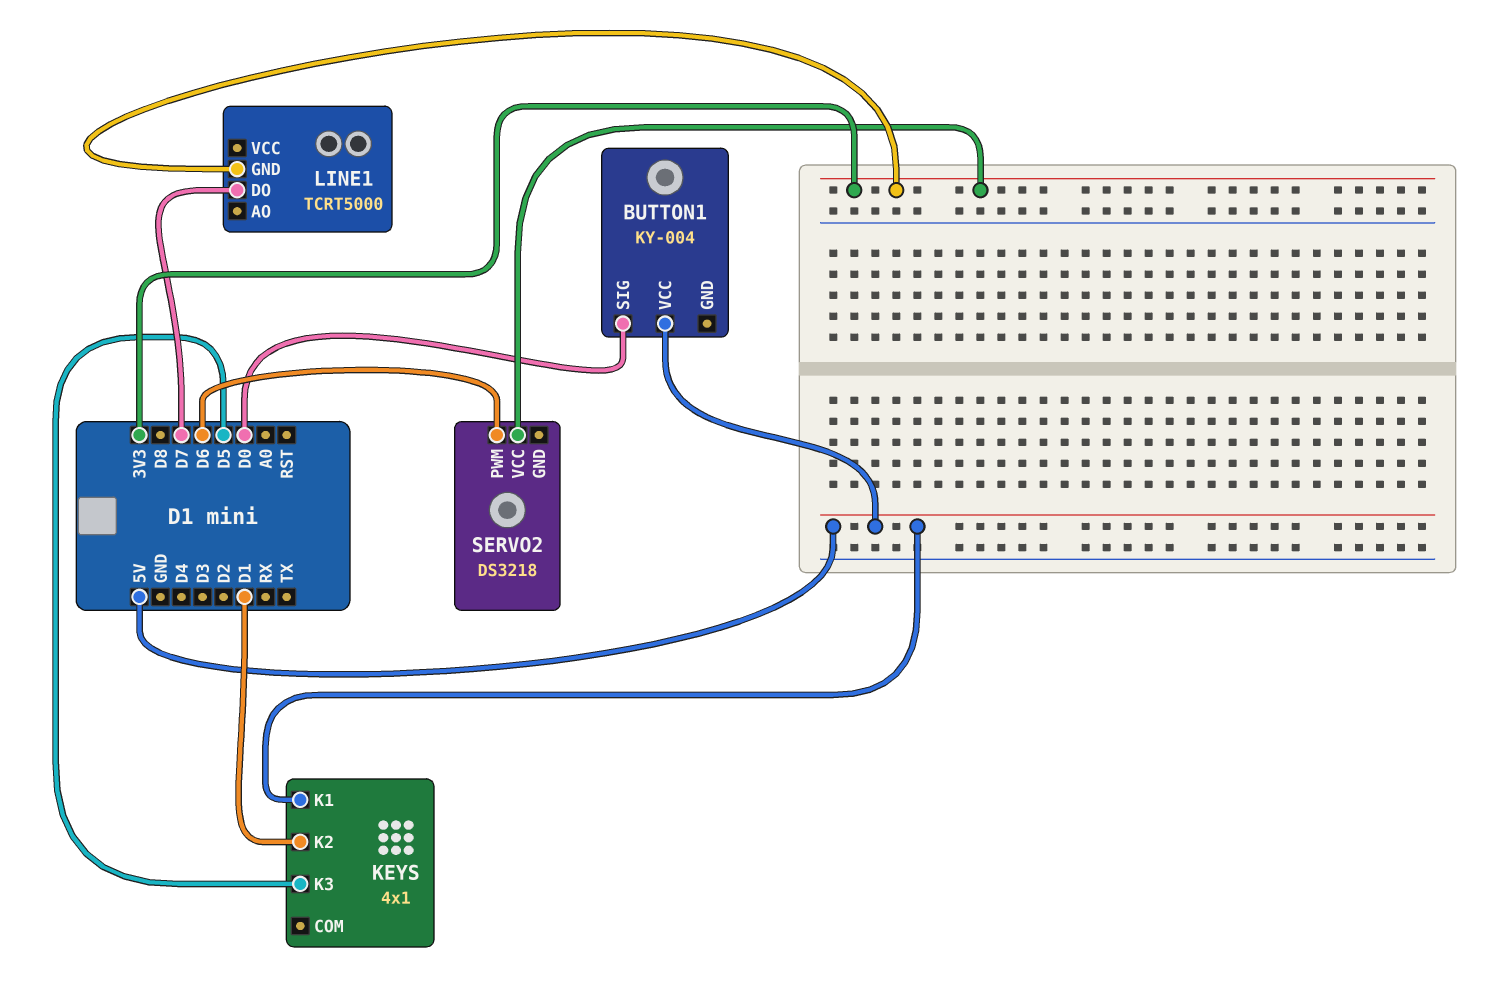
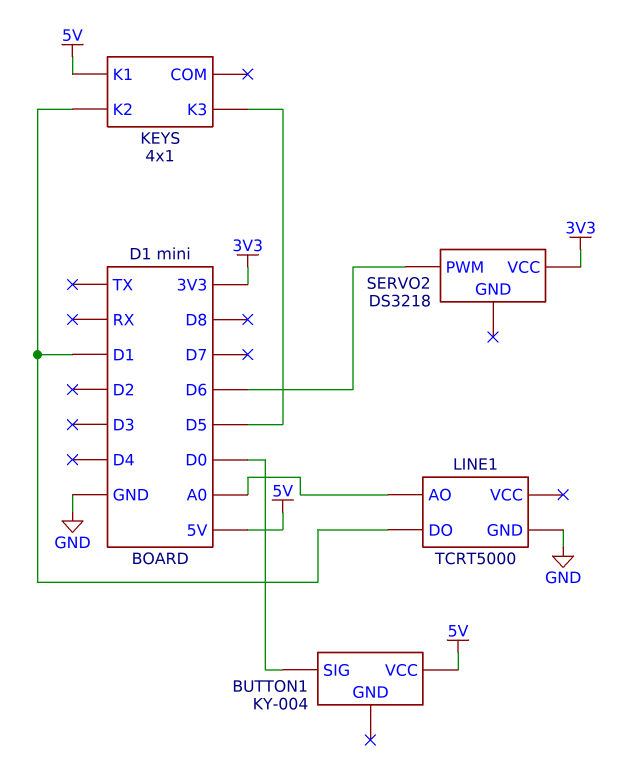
LINE1 pin AO: none -> A0
LINE1 pin DO: D7 -> D1
LINE1 pin GND: 3V3 -> GND

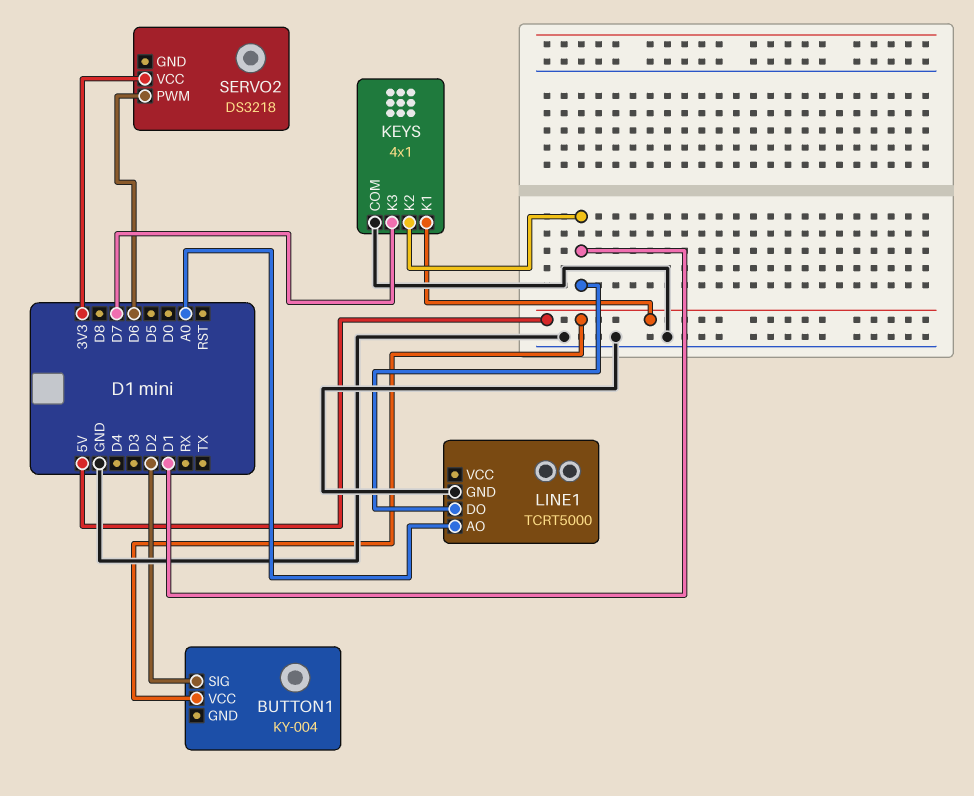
BUTTON1 pin SIG: D0 -> D2
KEYS pin COM: none -> GND
KEYS pin K3: D5 -> D7

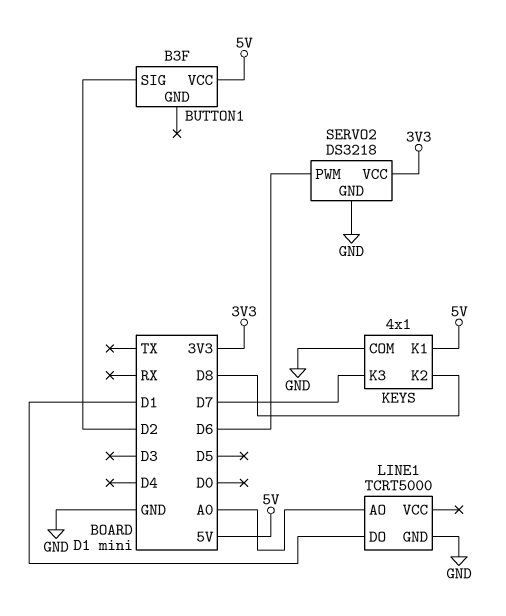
BUTTON1: KY-004 -> B3F
KEYS pin K2: D1 -> D8
SERVO2 pin GND: none -> GND

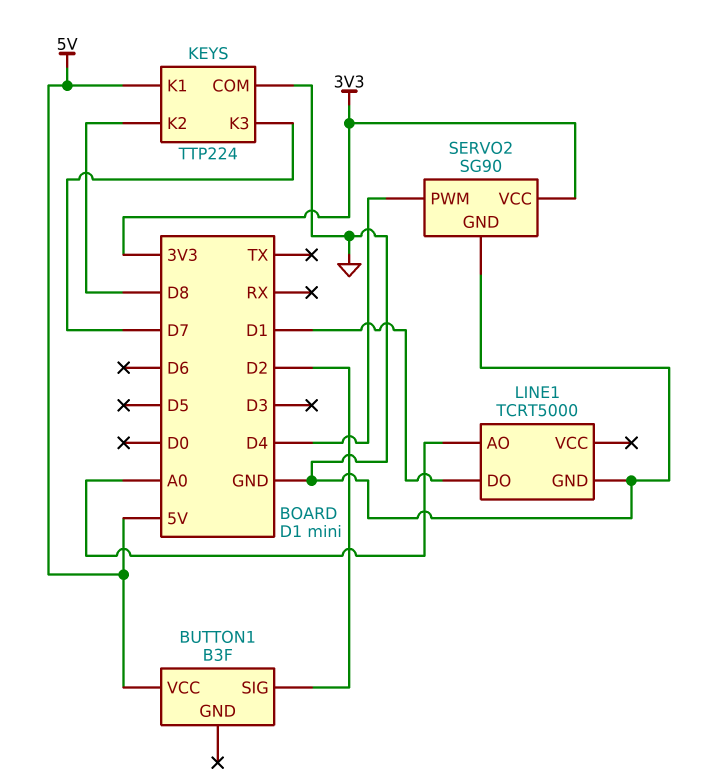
KEYS: 4x1 -> TTP224
SERVO2: DS3218 -> SG90
SERVO2 pin PWM: D6 -> D4

